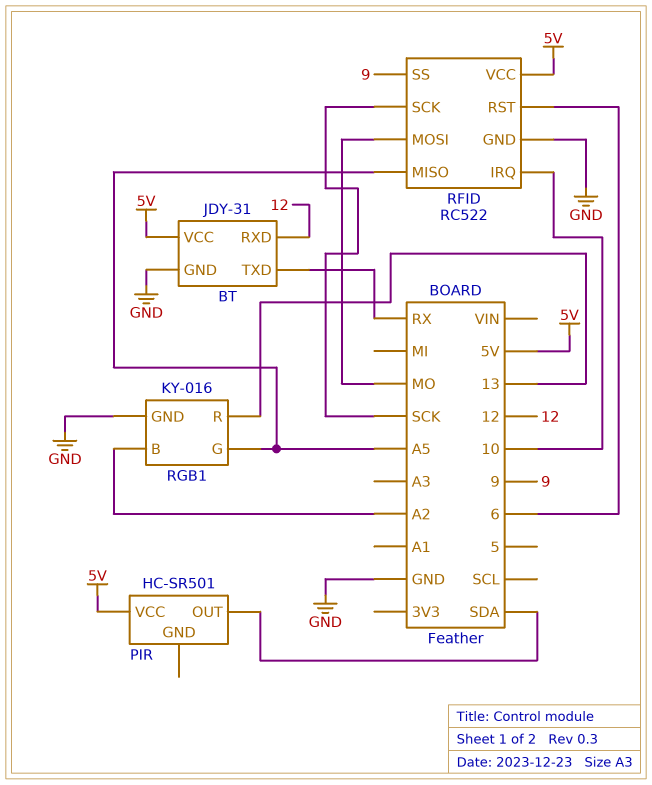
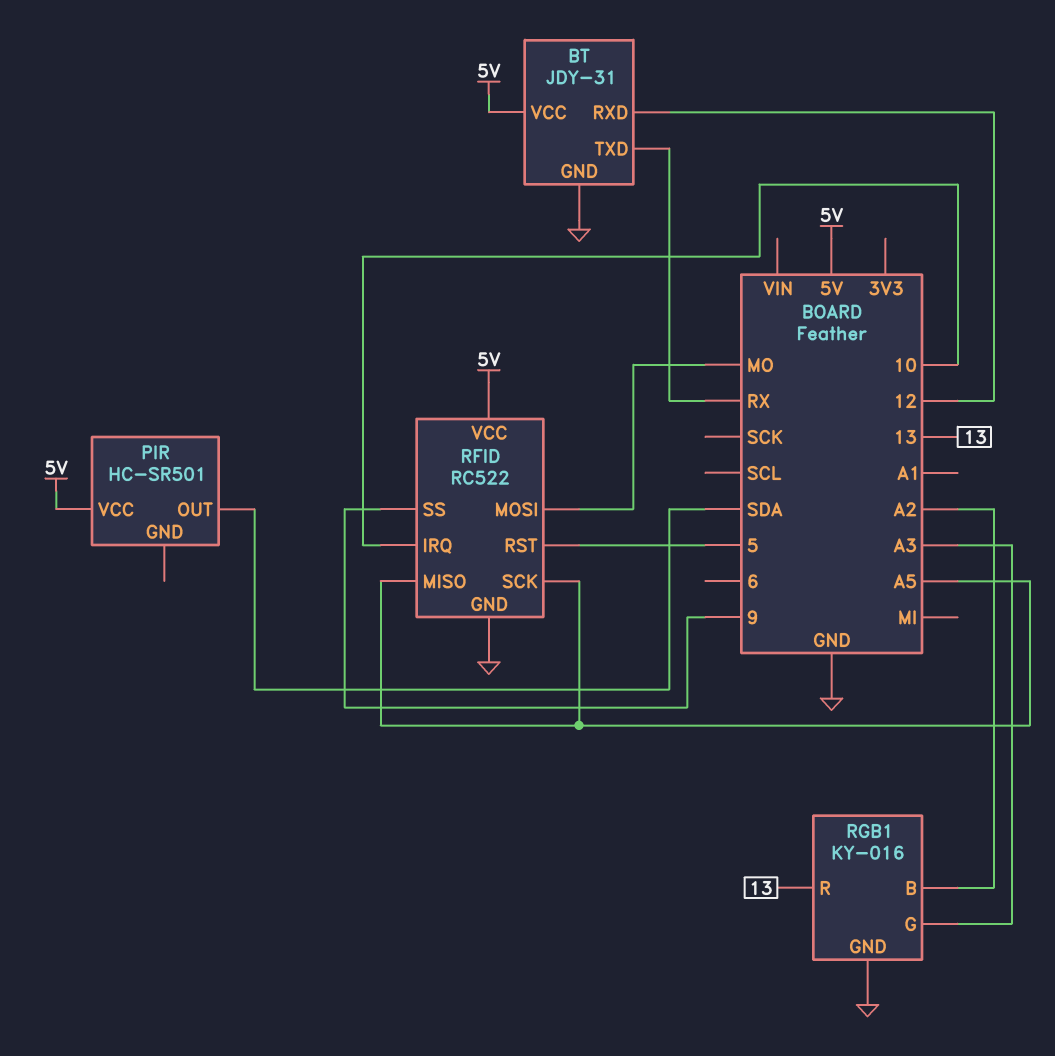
RFID pin RST: 6 -> 5
RFID pin SCK: SCK -> A5
RGB1 pin G: A5 -> A3

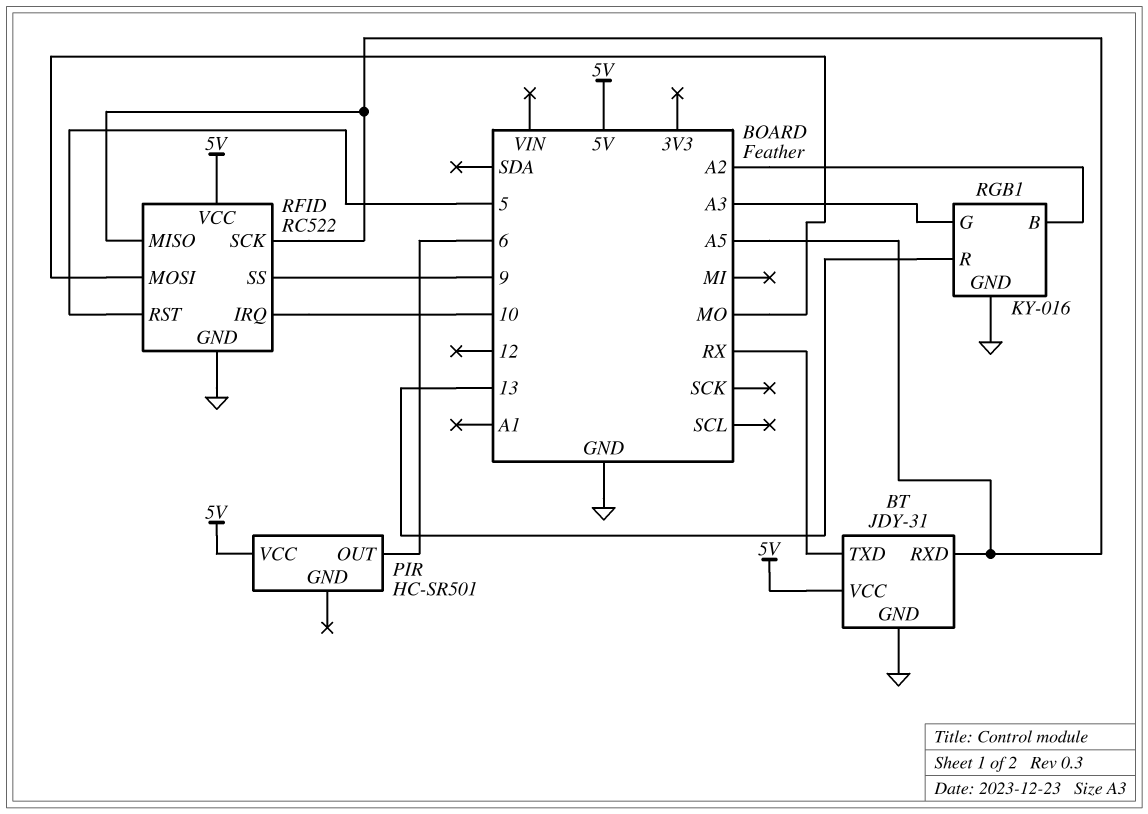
BT pin RXD: 12 -> A5
PIR pin OUT: SDA -> 6

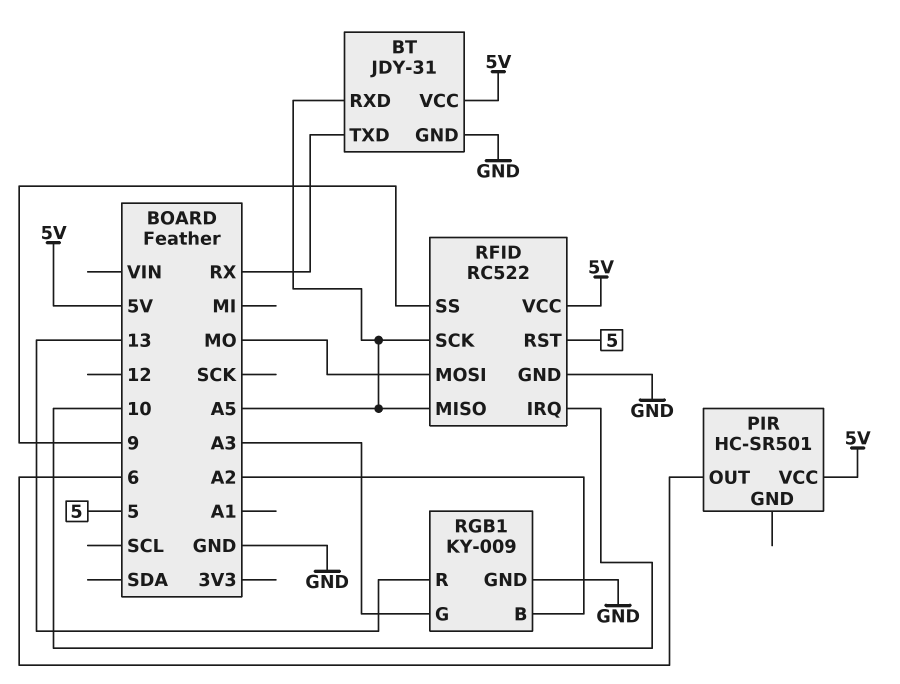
RGB1: KY-016 -> KY-009

